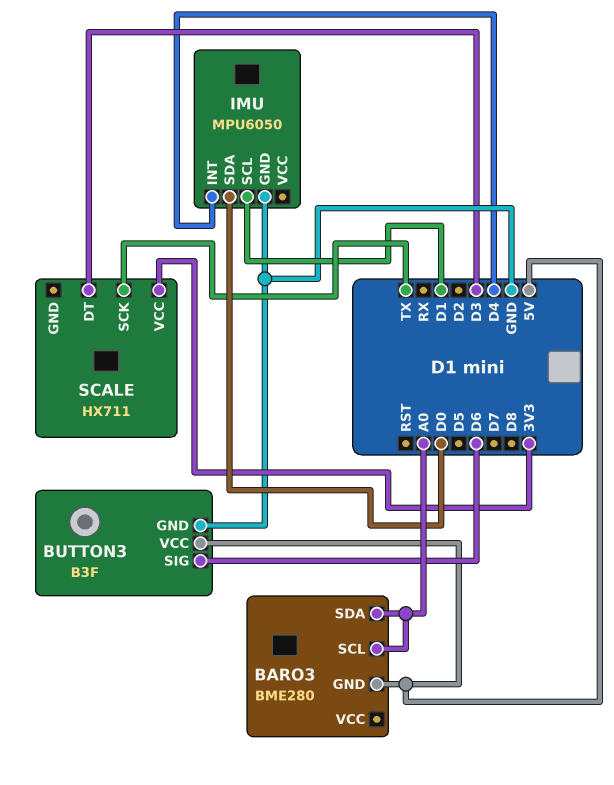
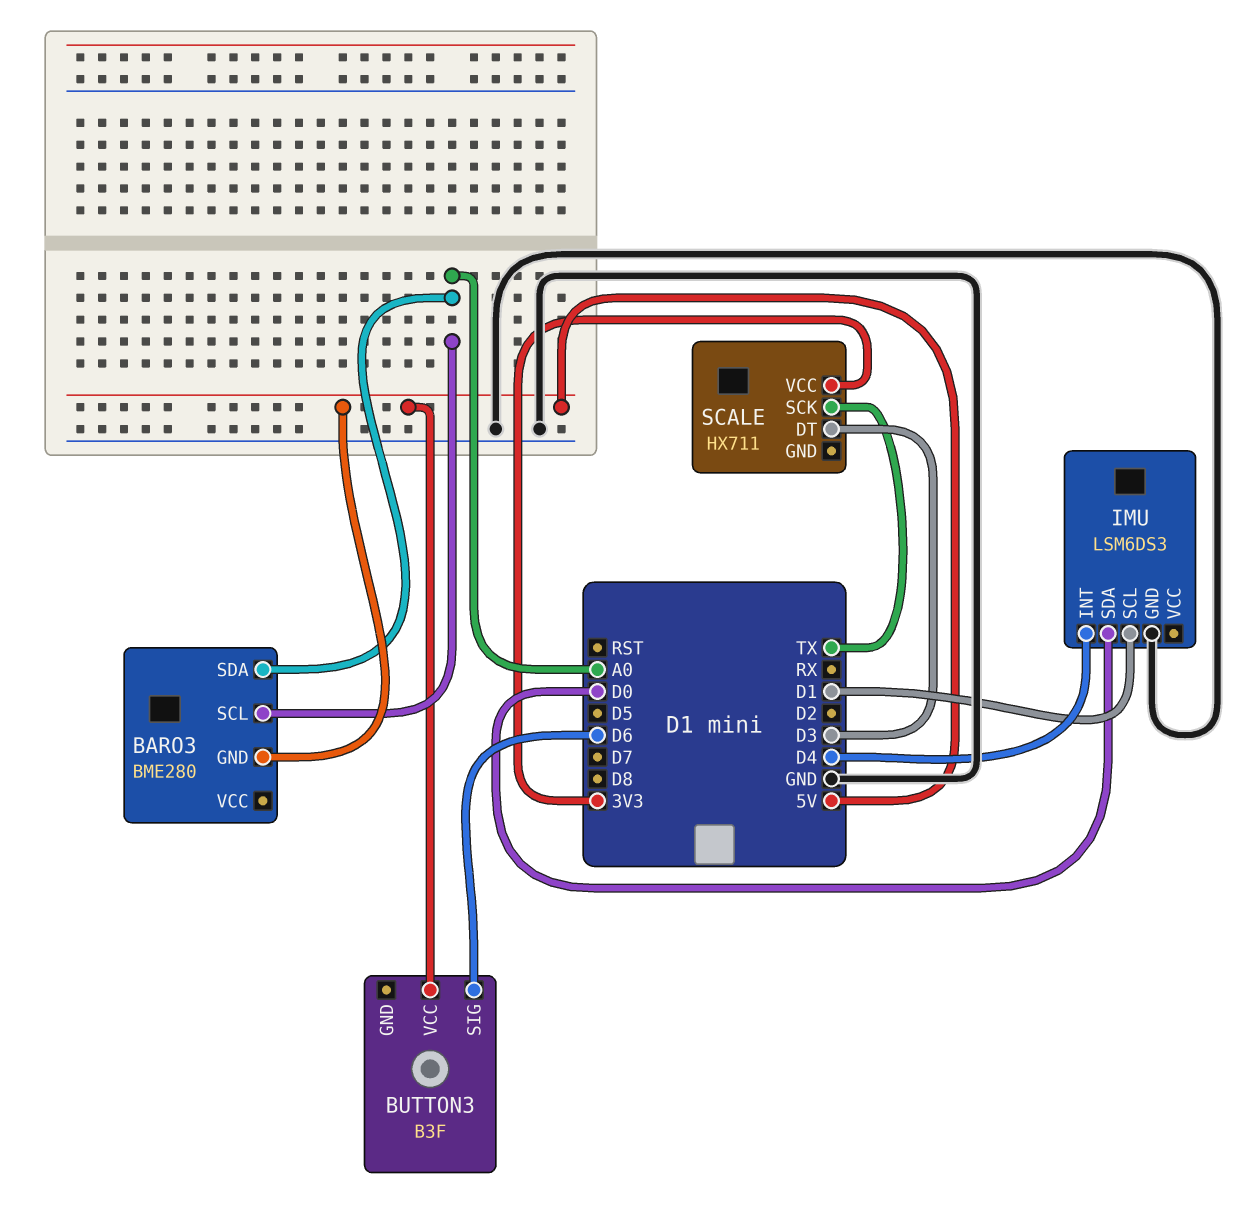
BUTTON3 pin GND: GND -> none
IMU: MPU6050 -> LSM6DS3

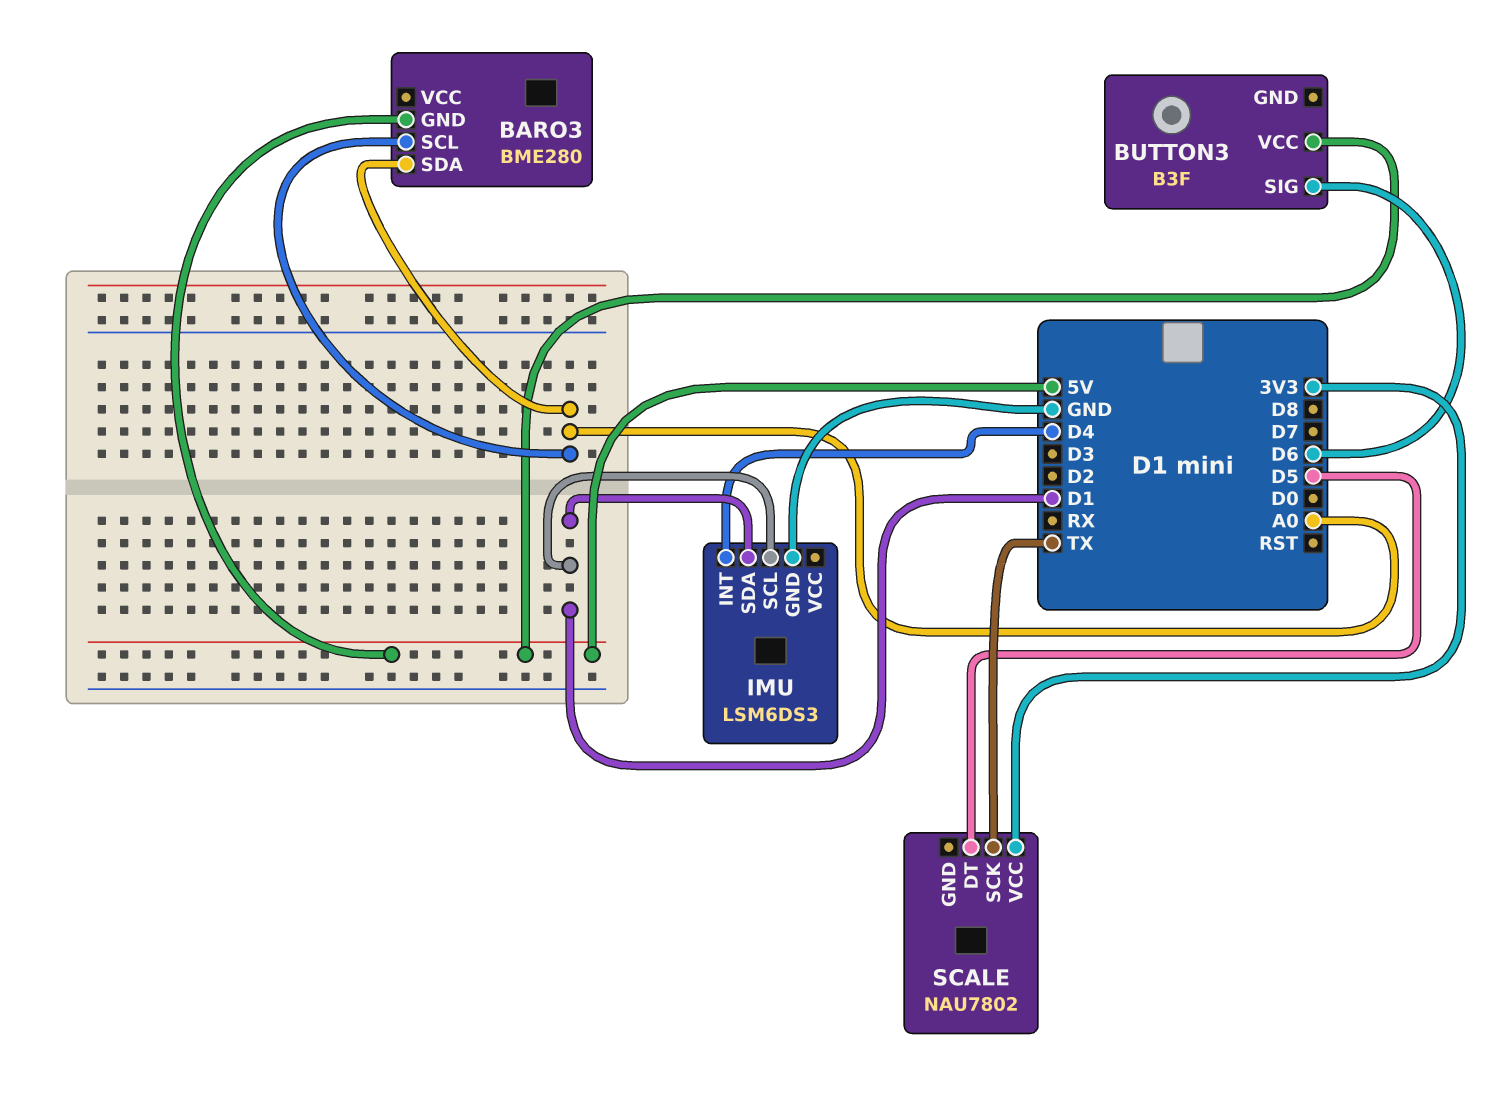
IMU pin SDA: D0 -> D1
SCALE: HX711 -> NAU7802
SCALE pin DT: D3 -> D5

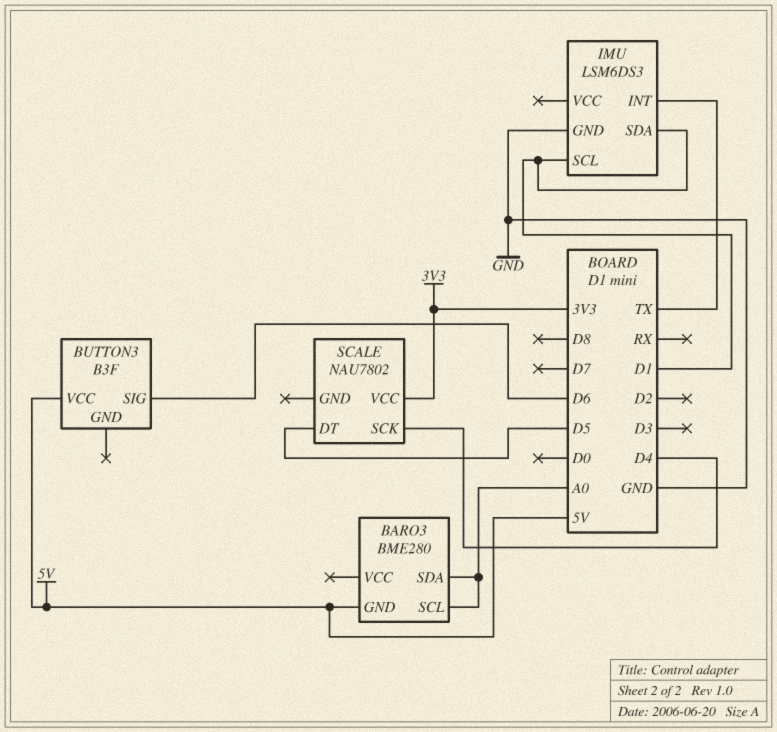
IMU pin INT: D4 -> TX
SCALE pin SCK: TX -> D4

